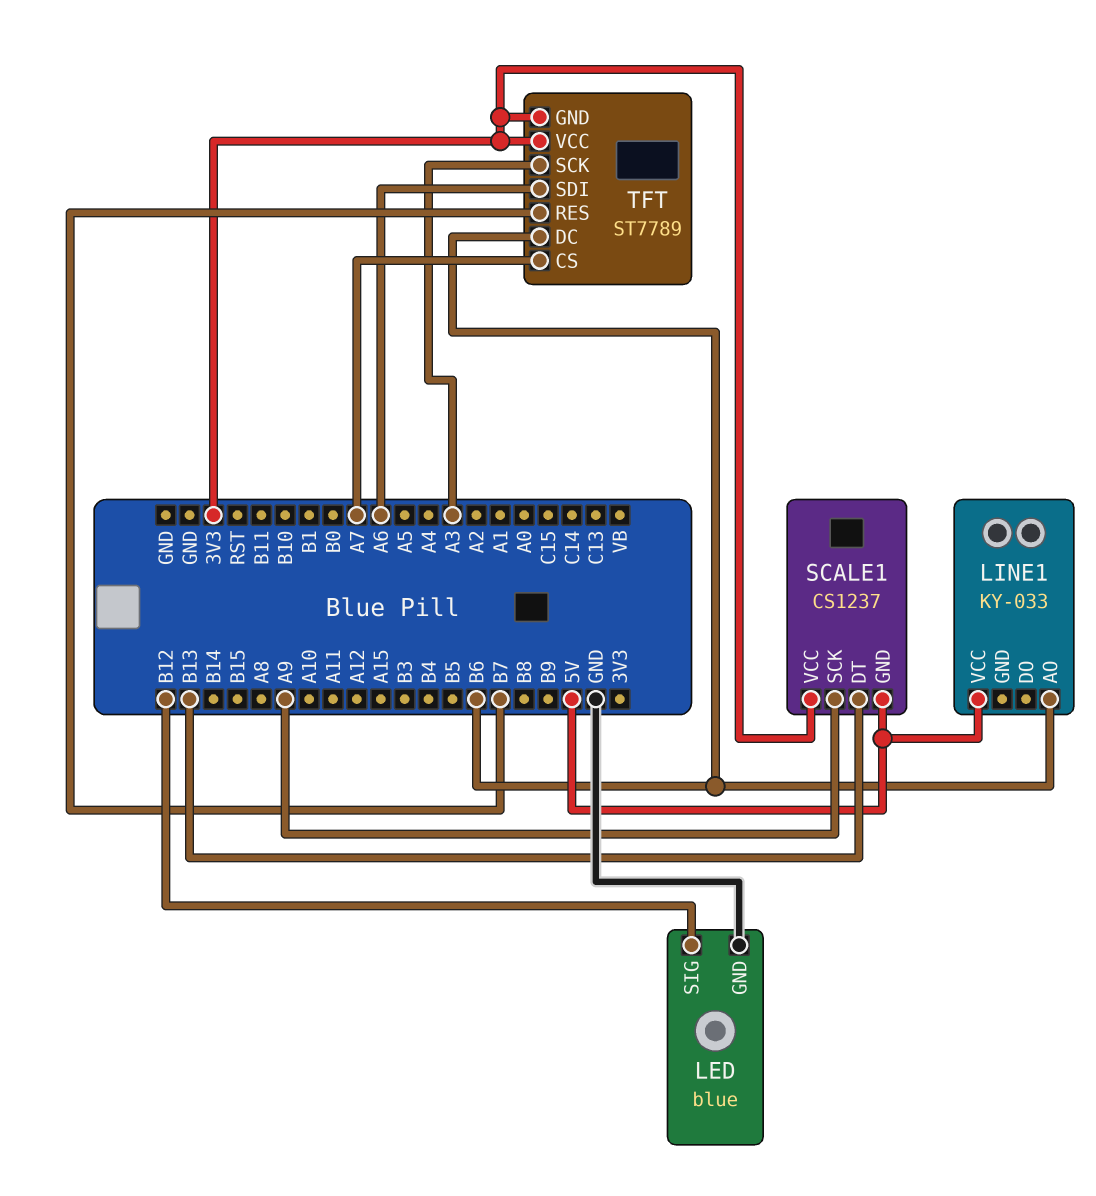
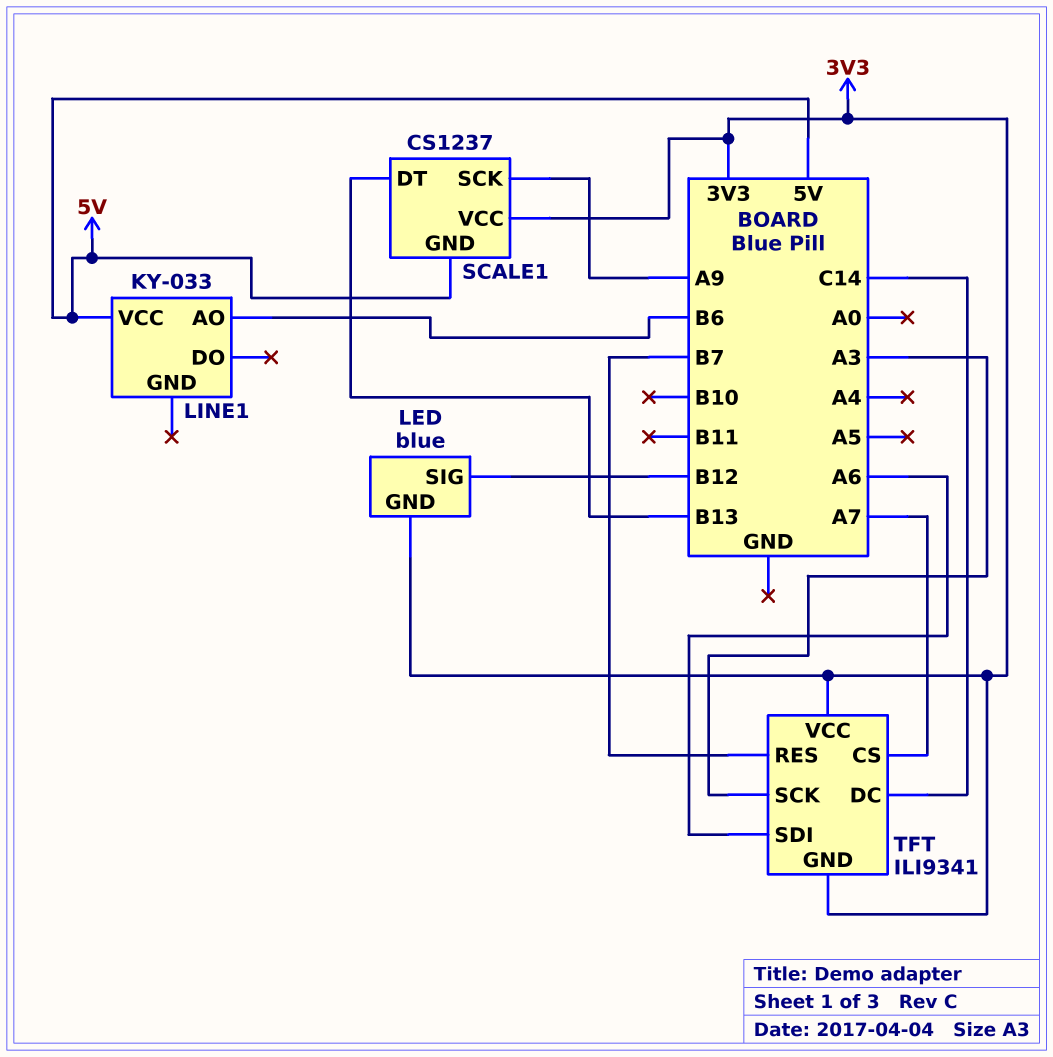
LED pin GND: GND -> 3V3
TFT: ST7789 -> ILI9341
TFT pin DC: B6 -> C14

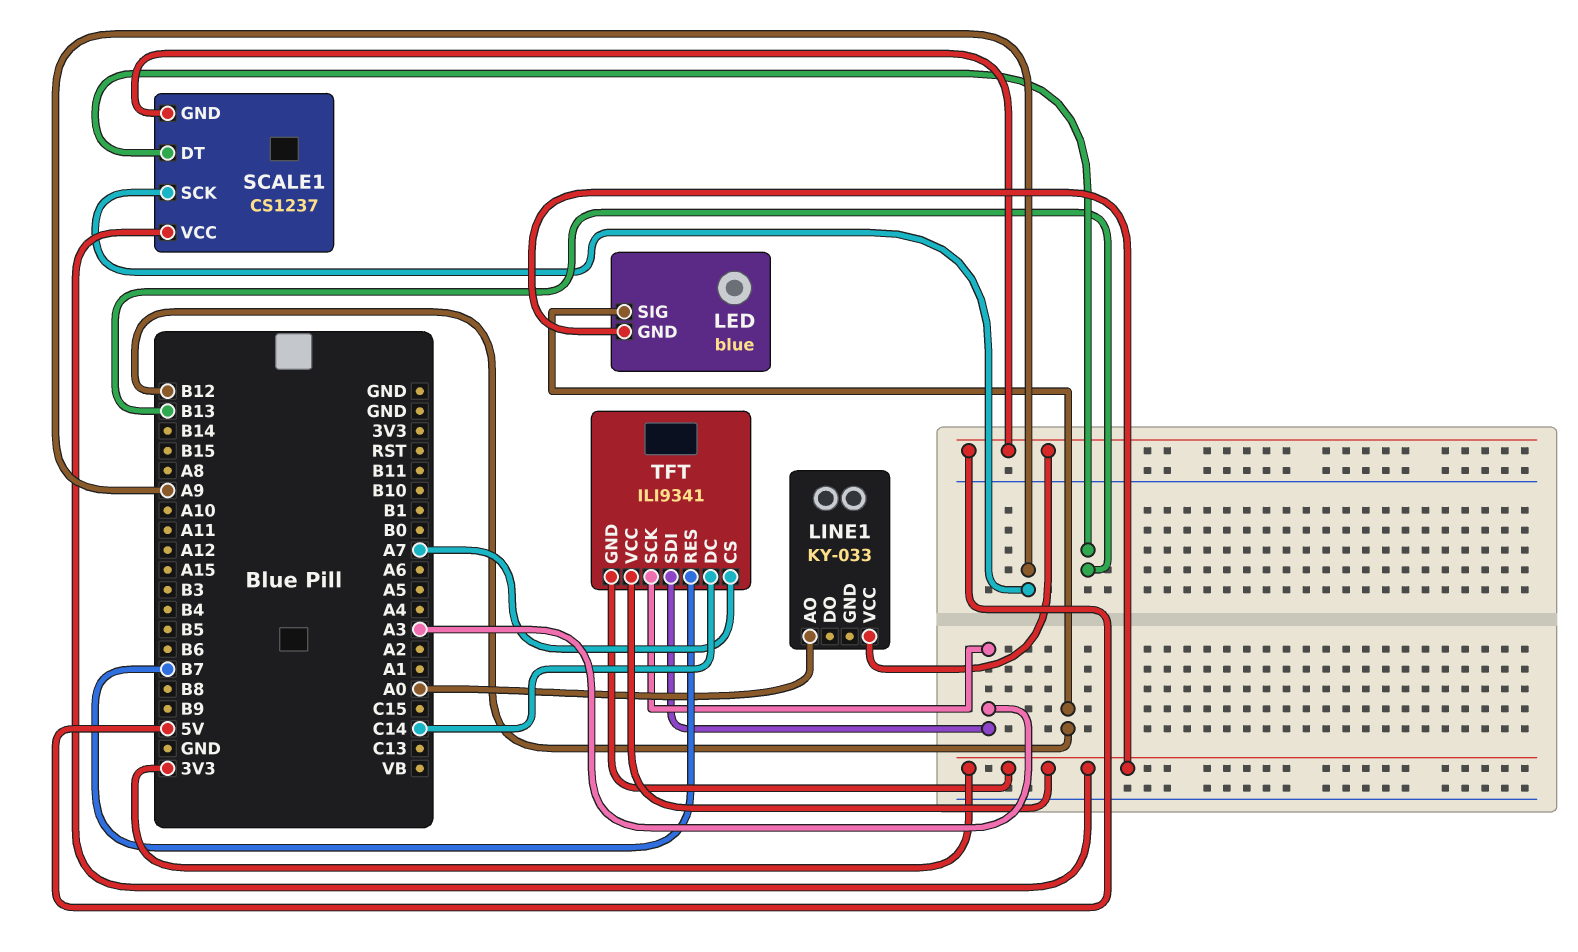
LINE1 pin AO: B6 -> A0
TFT pin SDI: A6 -> A3

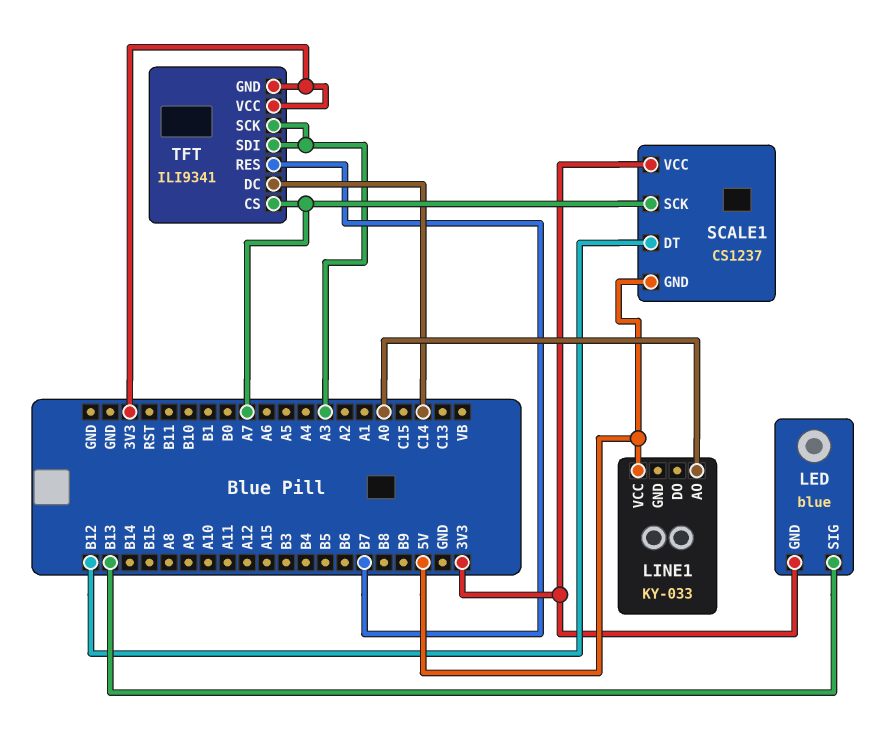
LED pin SIG: B12 -> B13
SCALE1 pin DT: B13 -> B12
SCALE1 pin SCK: A9 -> A7

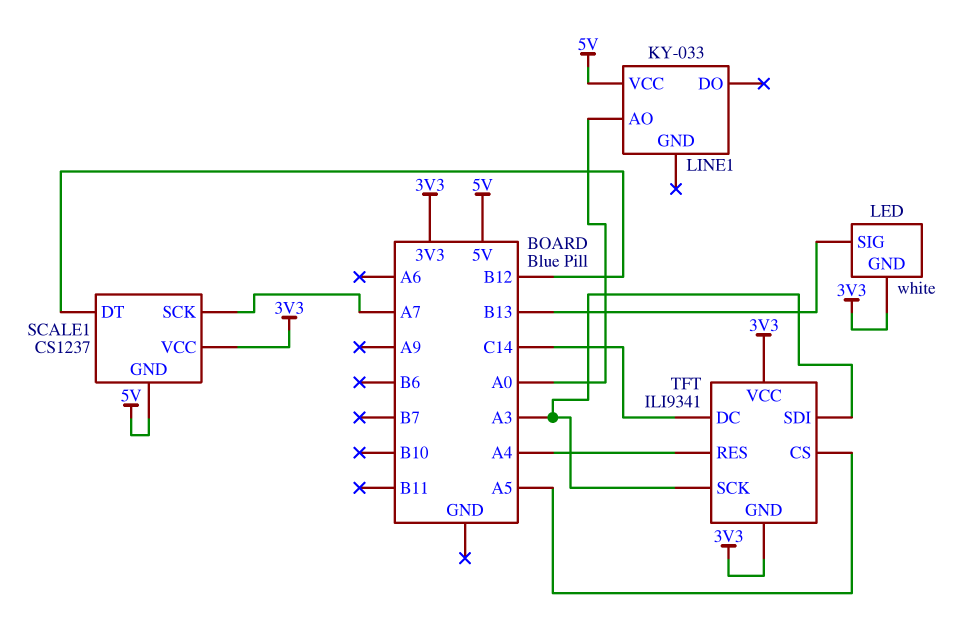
LED: blue -> white
TFT pin CS: A7 -> A5
TFT pin RES: B7 -> A4

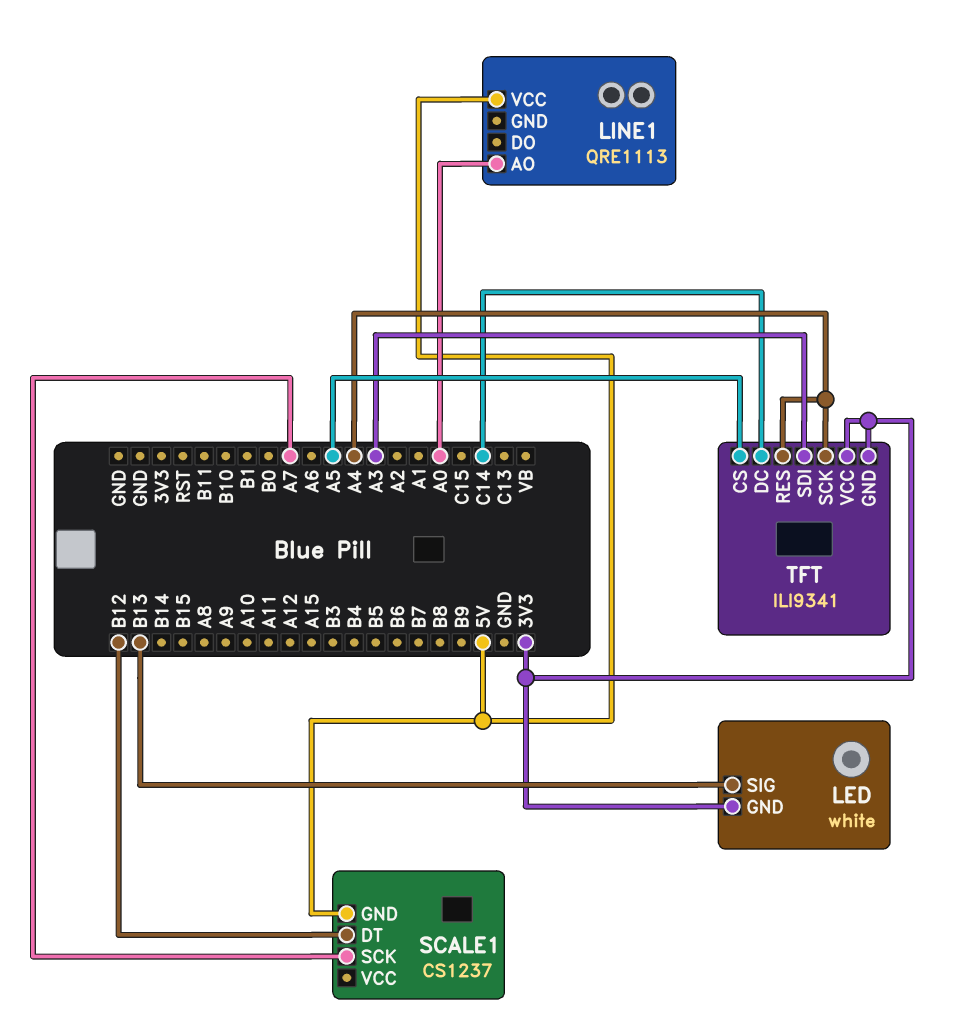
LINE1: KY-033 -> QRE1113
SCALE1 pin VCC: 3V3 -> none
TFT pin SCK: A3 -> A4

